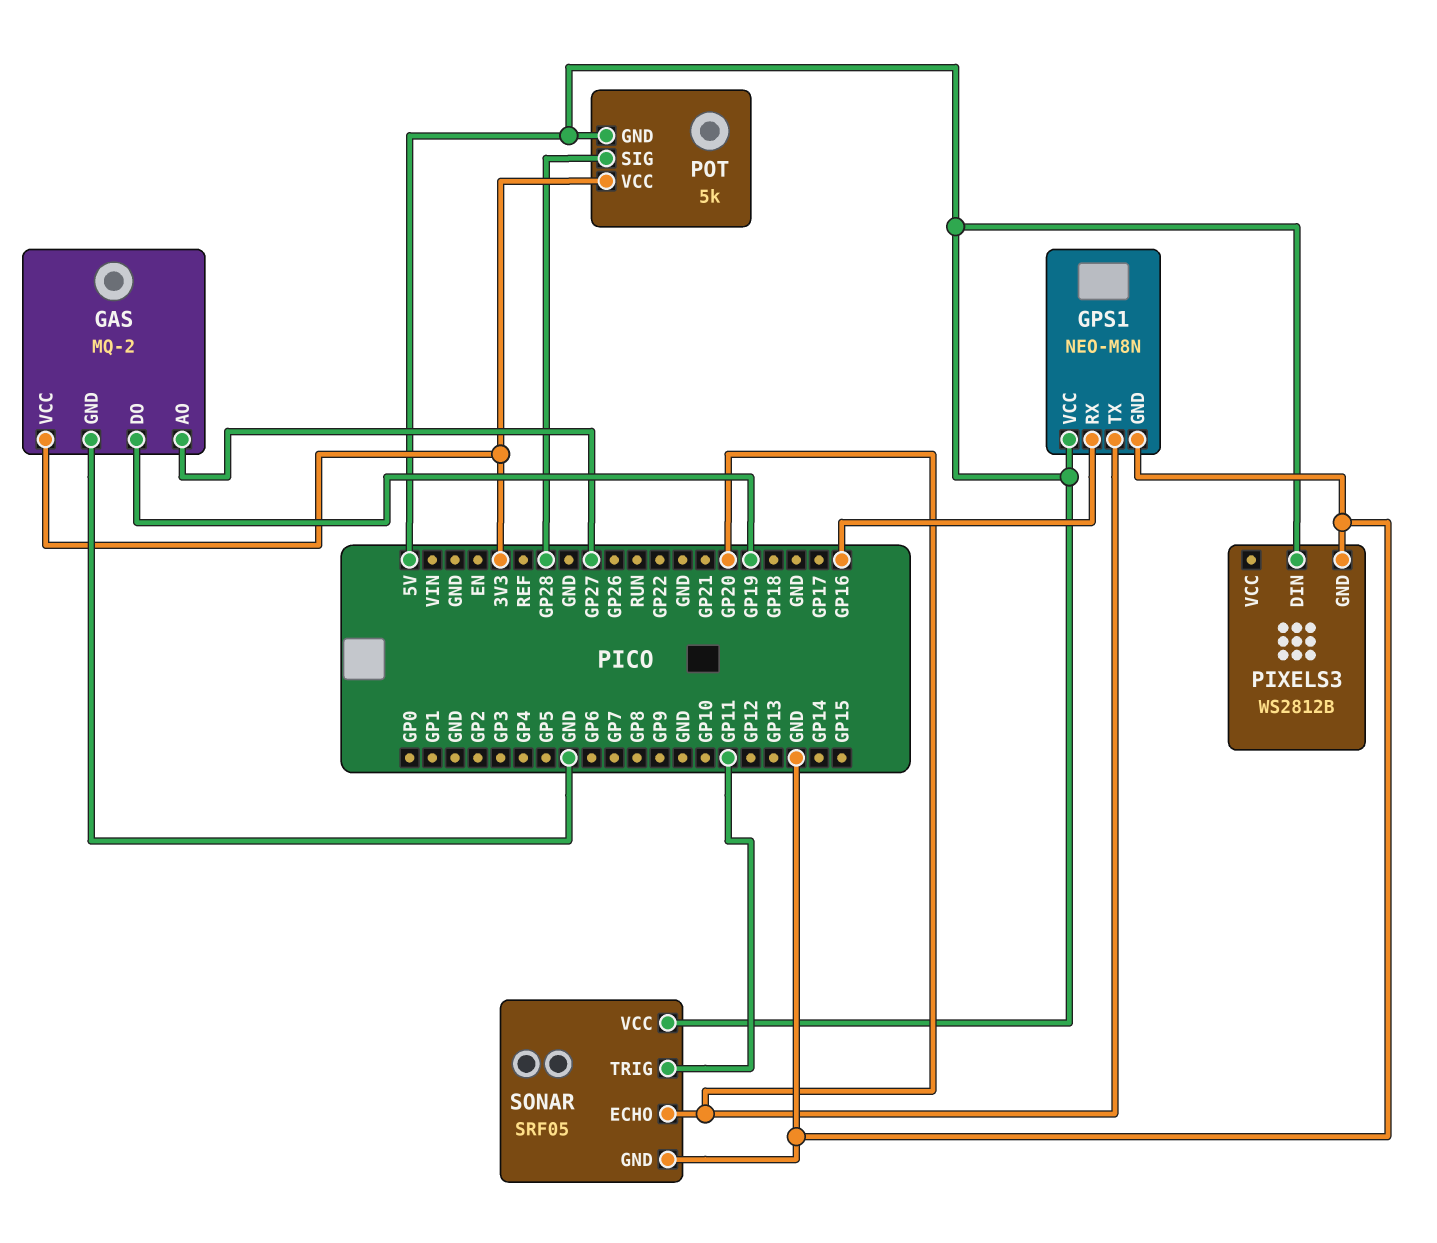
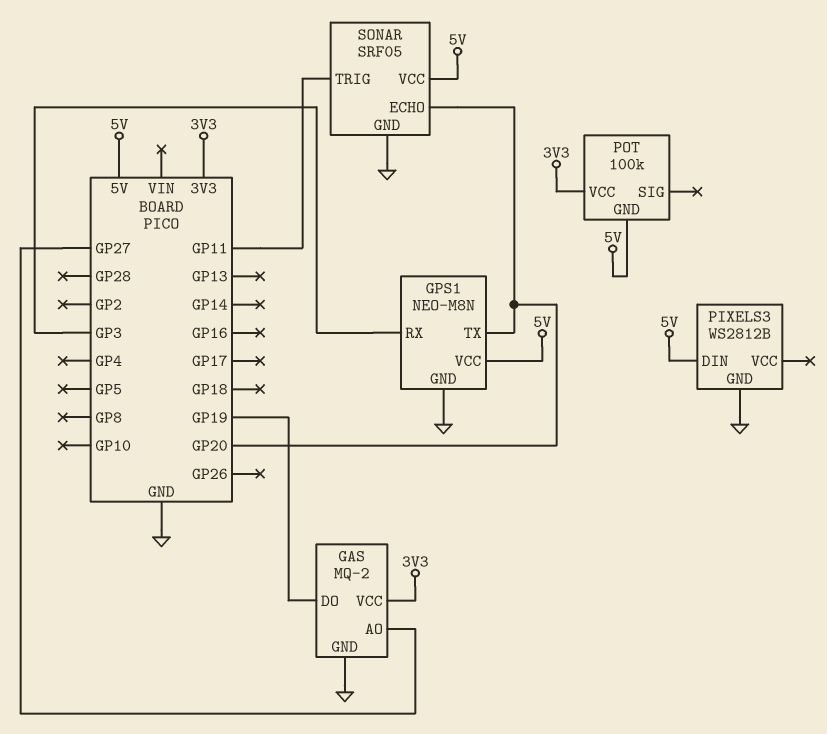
GPS1 pin RX: GP16 -> GP3
POT: 5k -> 100k
POT pin SIG: GP28 -> none

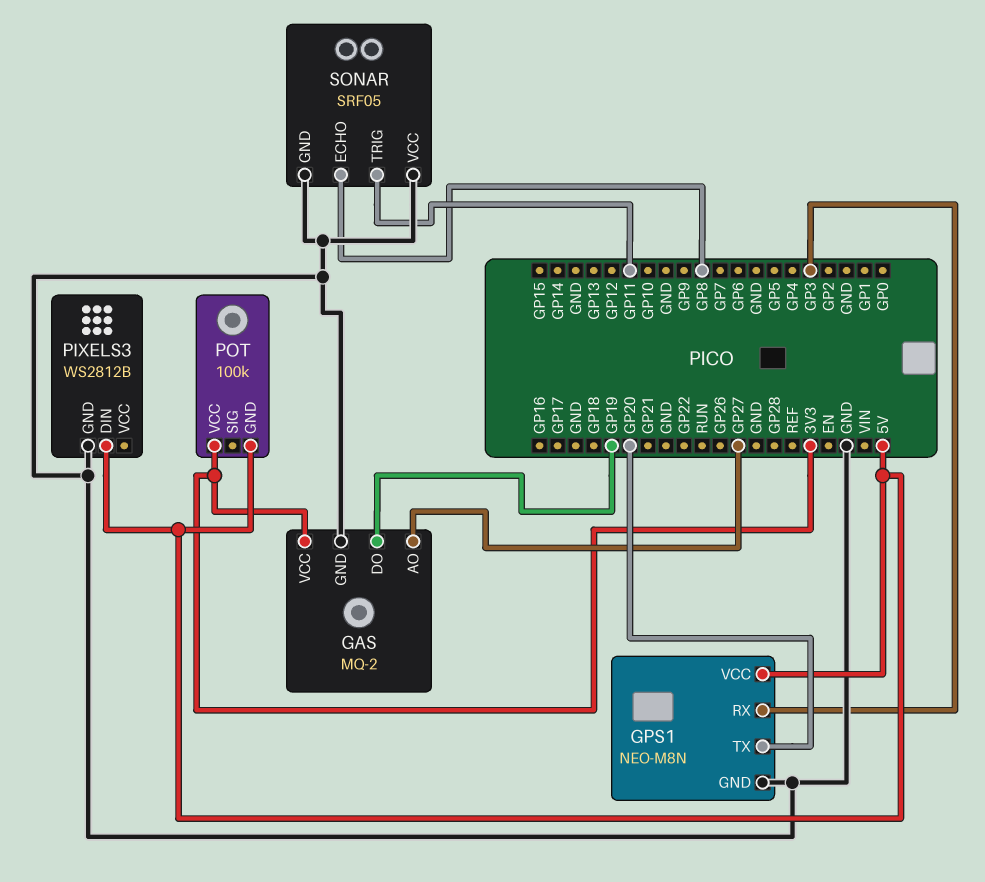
SONAR pin ECHO: GP20 -> GP8
SONAR pin VCC: 5V -> GND

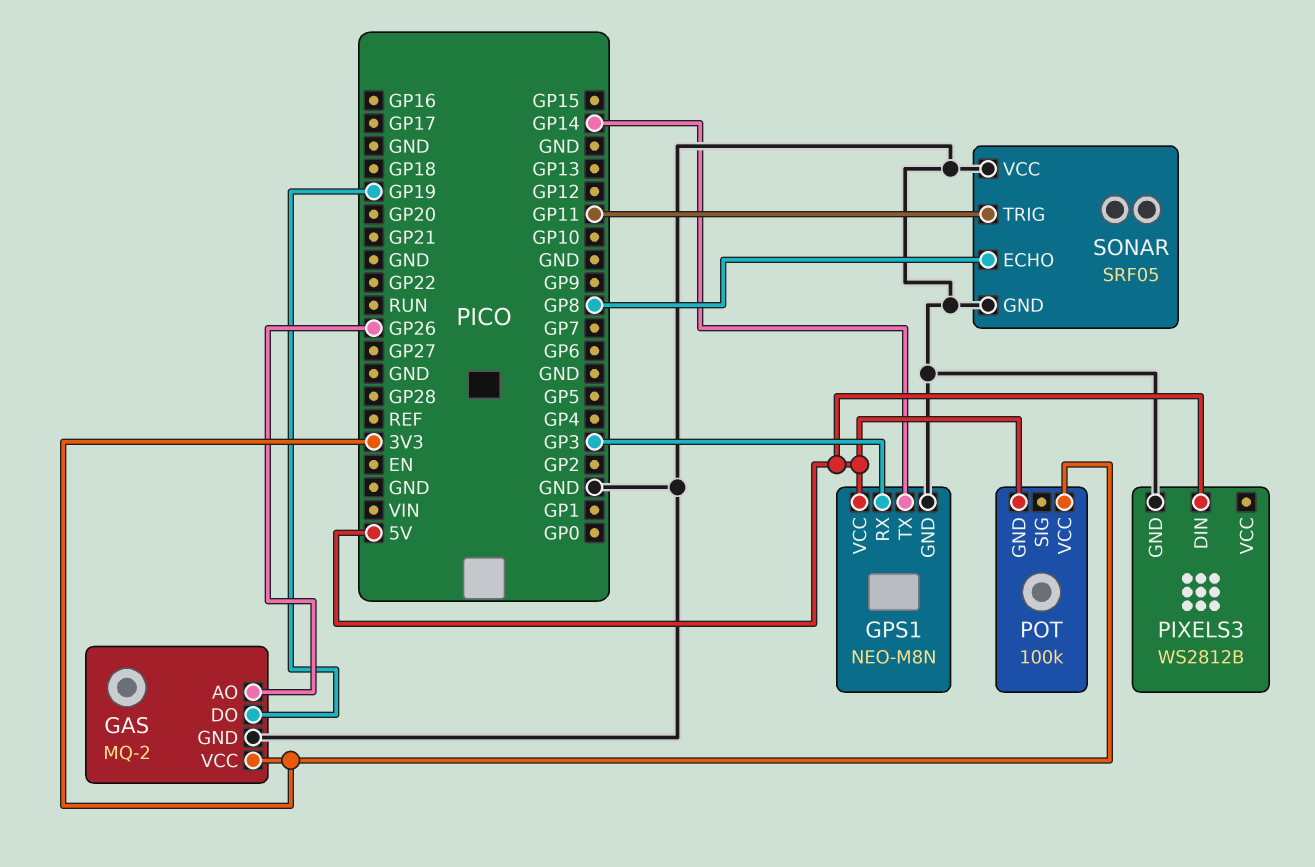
GAS pin AO: GP27 -> GP26
GPS1 pin TX: GP20 -> GP14

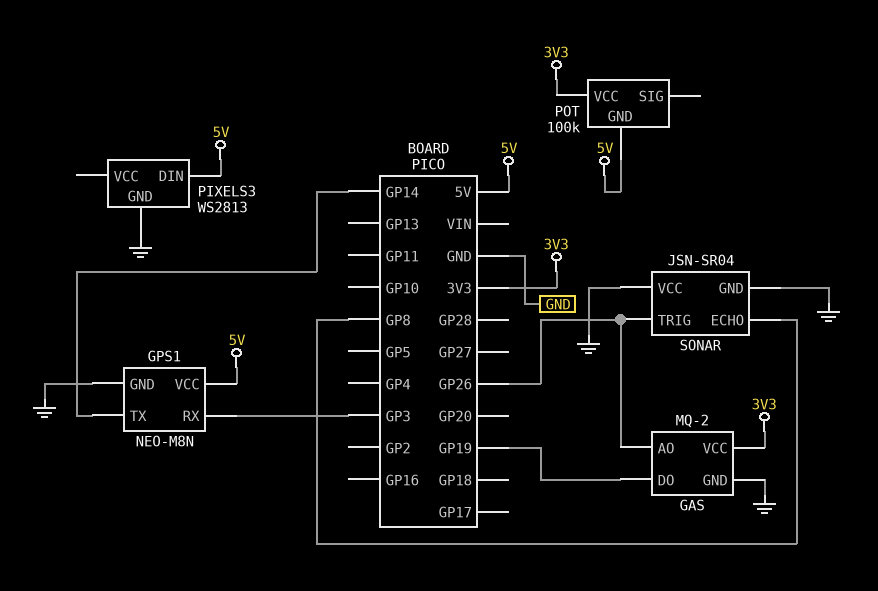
PIXELS3: WS2812B -> WS2813
SONAR: SRF05 -> JSN-SR04
SONAR pin TRIG: GP11 -> GP26

